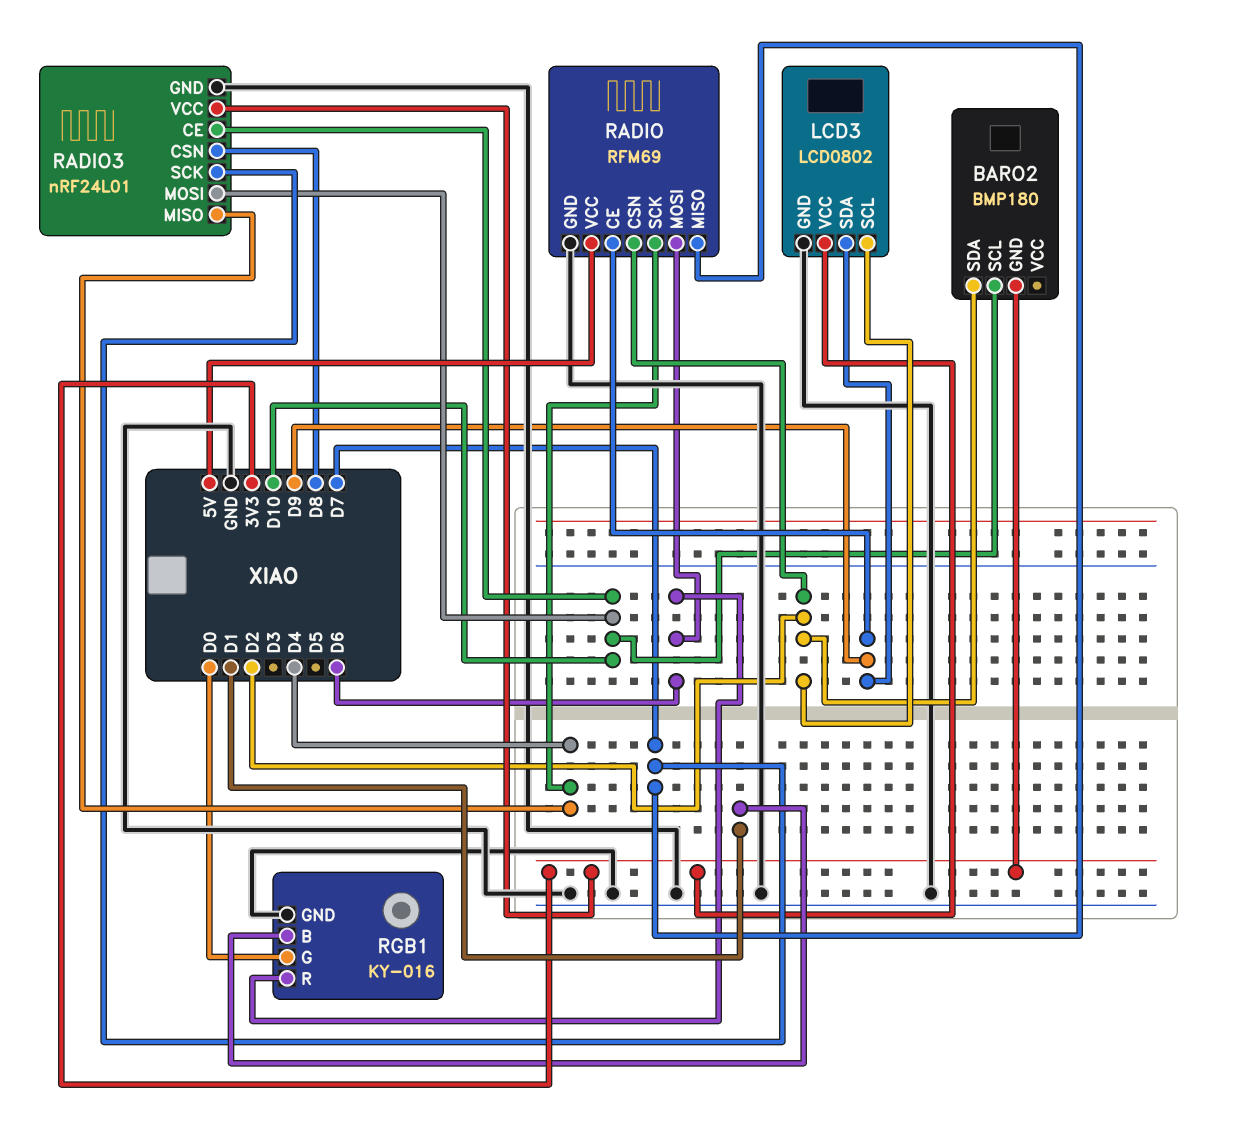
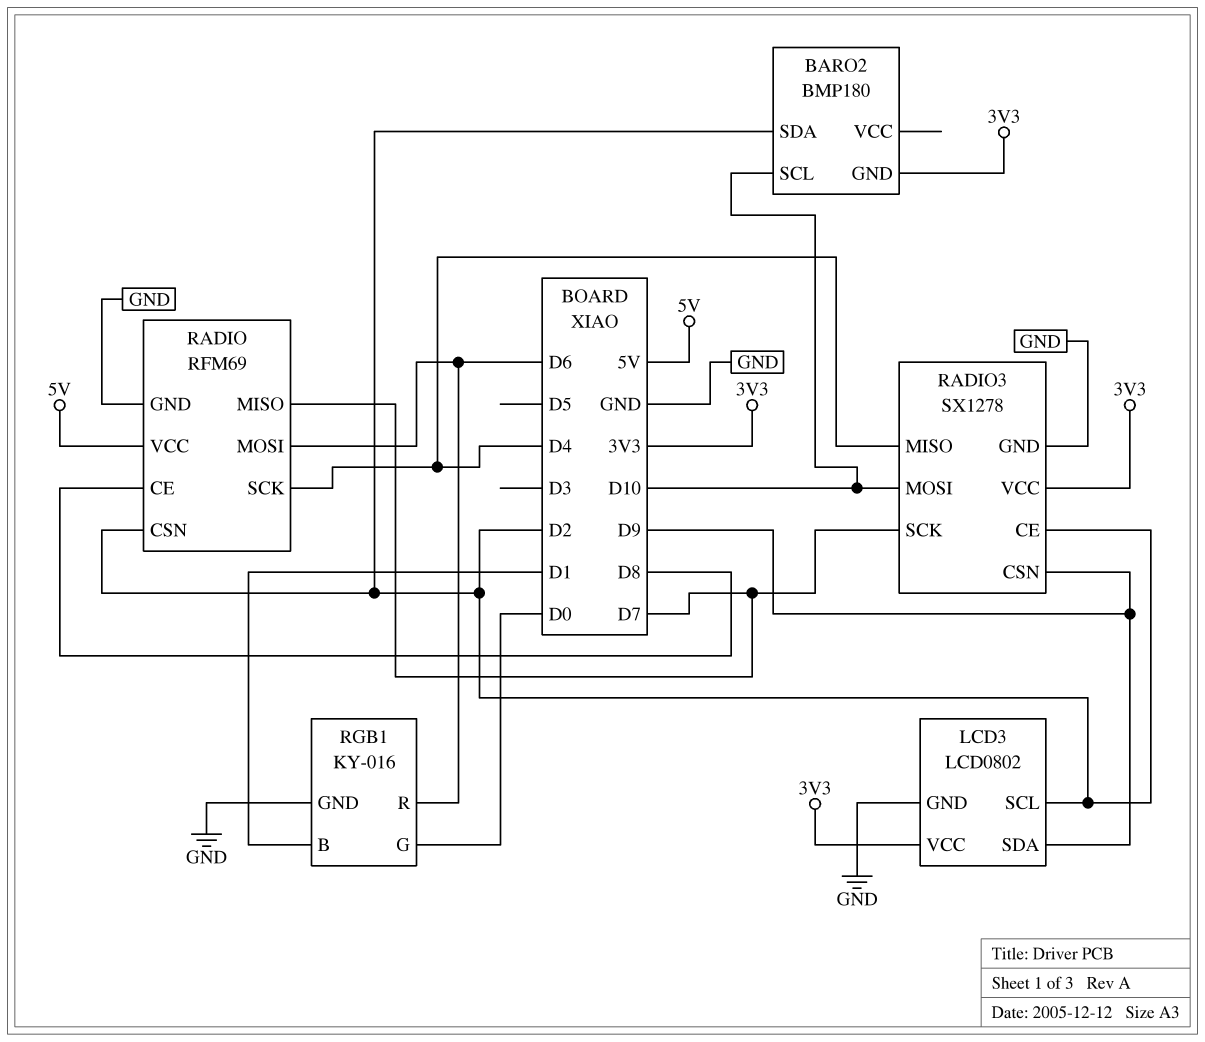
RADIO pin CE: D9 -> D8
RADIO3: nRF24L01 -> SX1278
RADIO3 pin CE: D10 -> D2
RADIO3 pin CSN: D8 -> D9

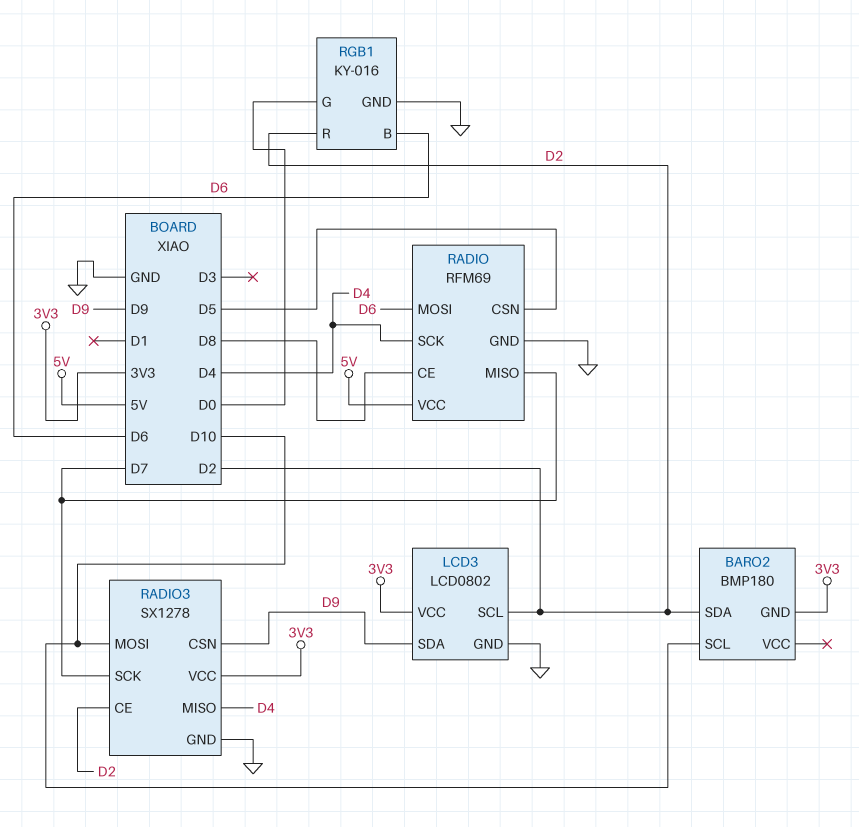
RADIO pin CSN: D2 -> D5
RGB1 pin B: D1 -> D6
RGB1 pin R: D6 -> D2

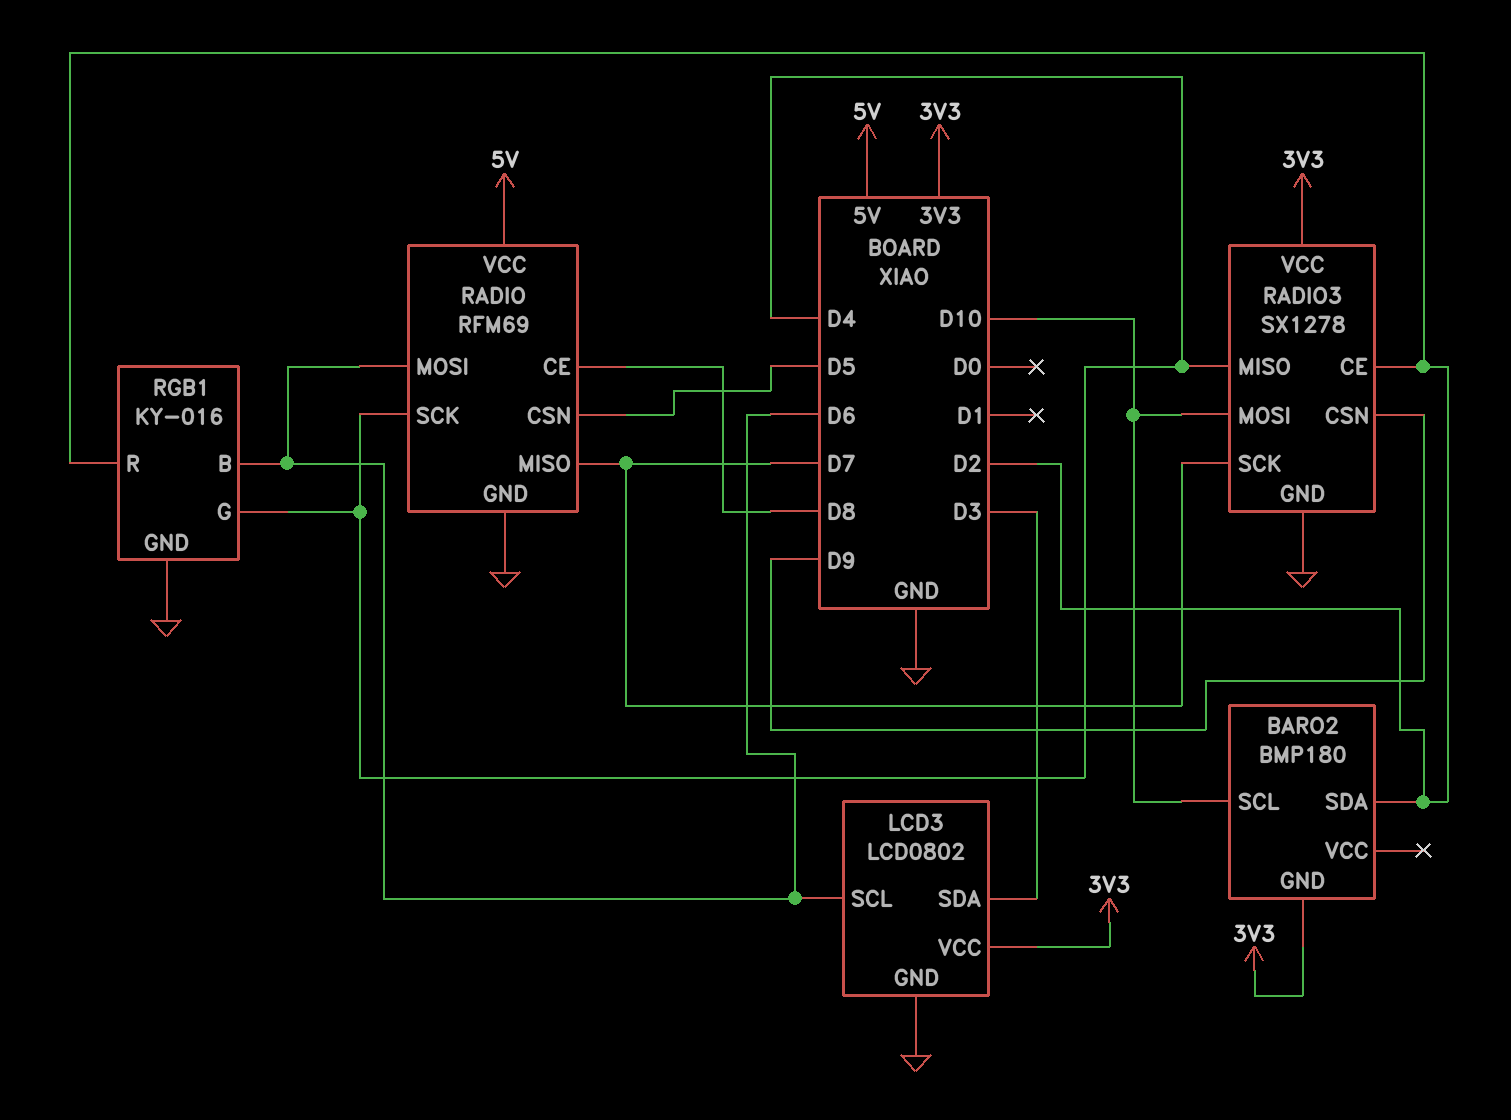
LCD3 pin SCL: D2 -> D6
LCD3 pin SDA: D9 -> D3
RGB1 pin G: D0 -> D4

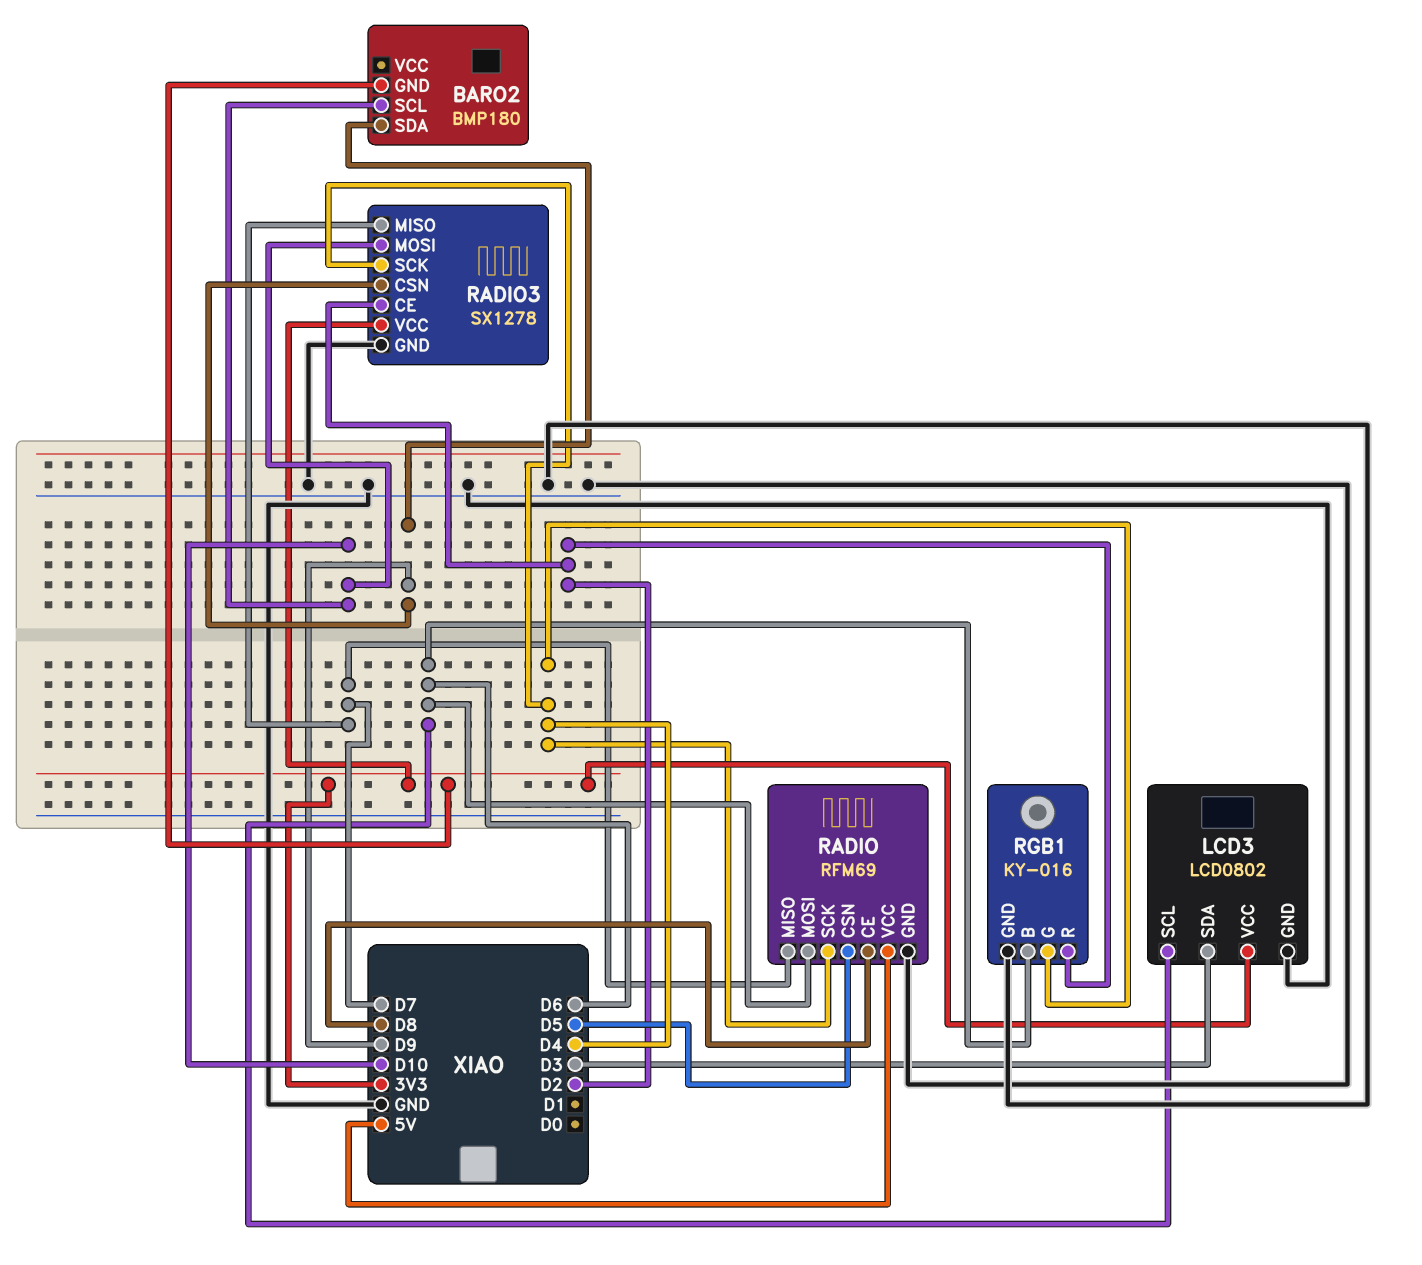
BARO2 pin SDA: D2 -> D9
RADIO3 pin MISO: D4 -> D7
RADIO3 pin SCK: D7 -> D4

